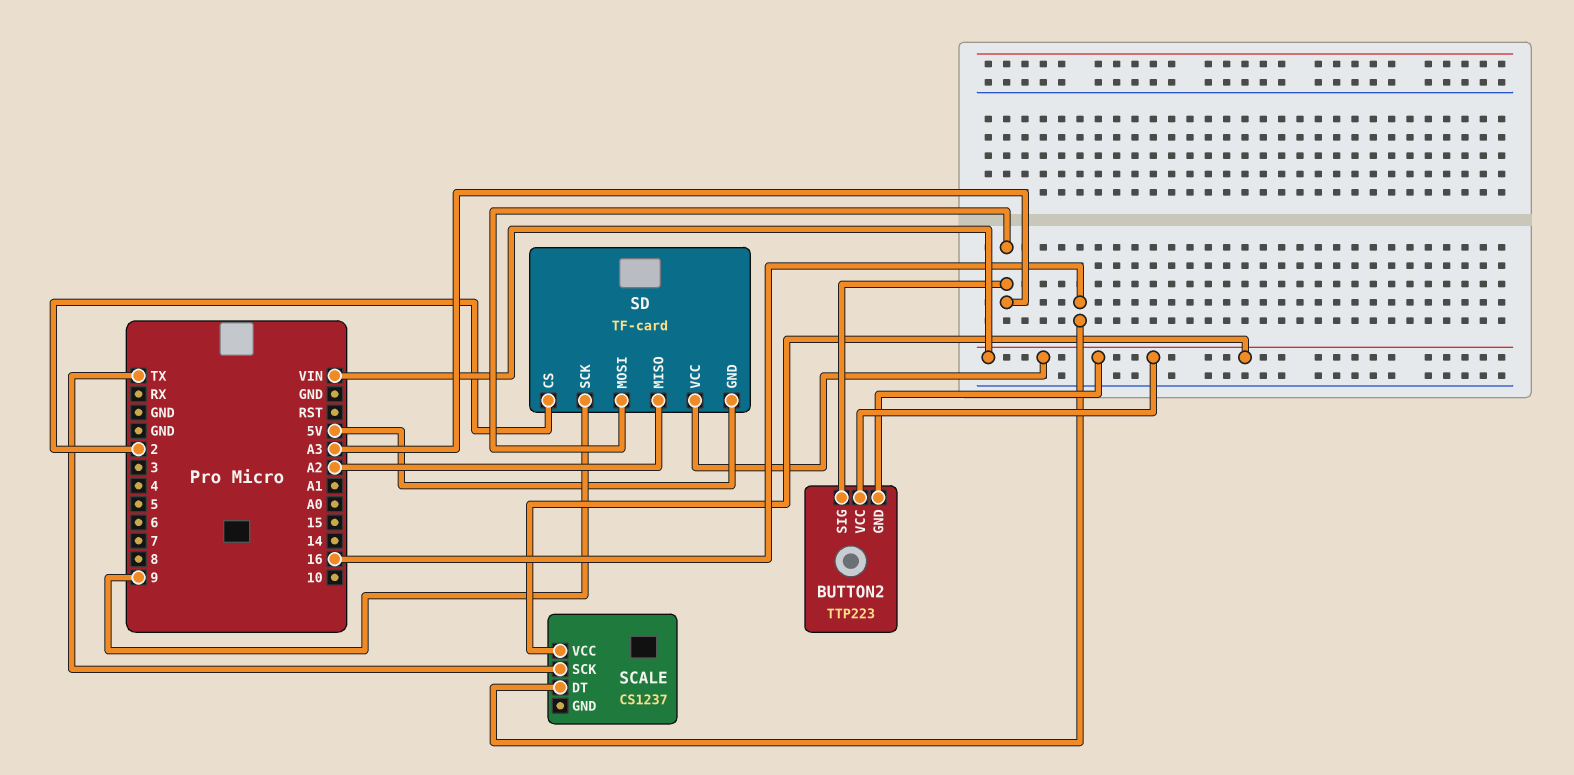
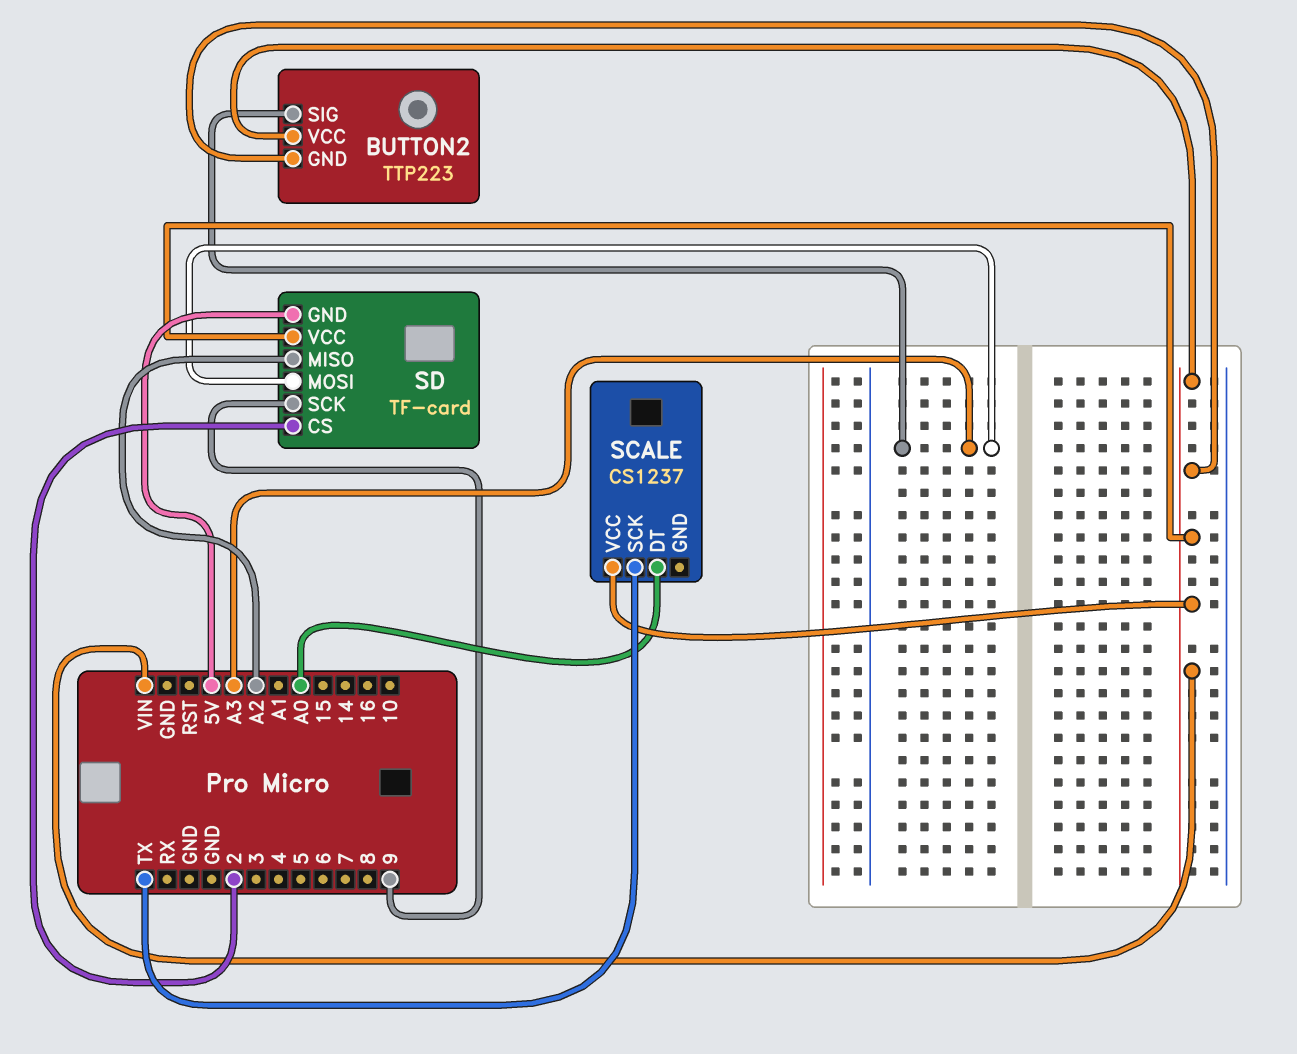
SCALE pin DT: 16 -> A0

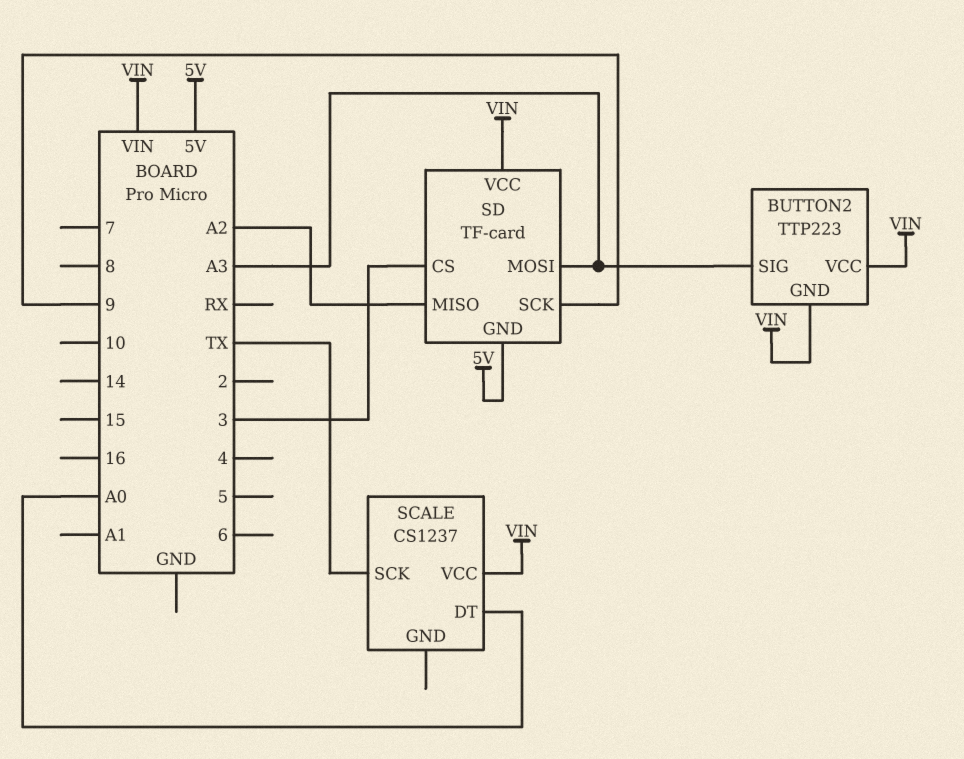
SD pin CS: 2 -> 3

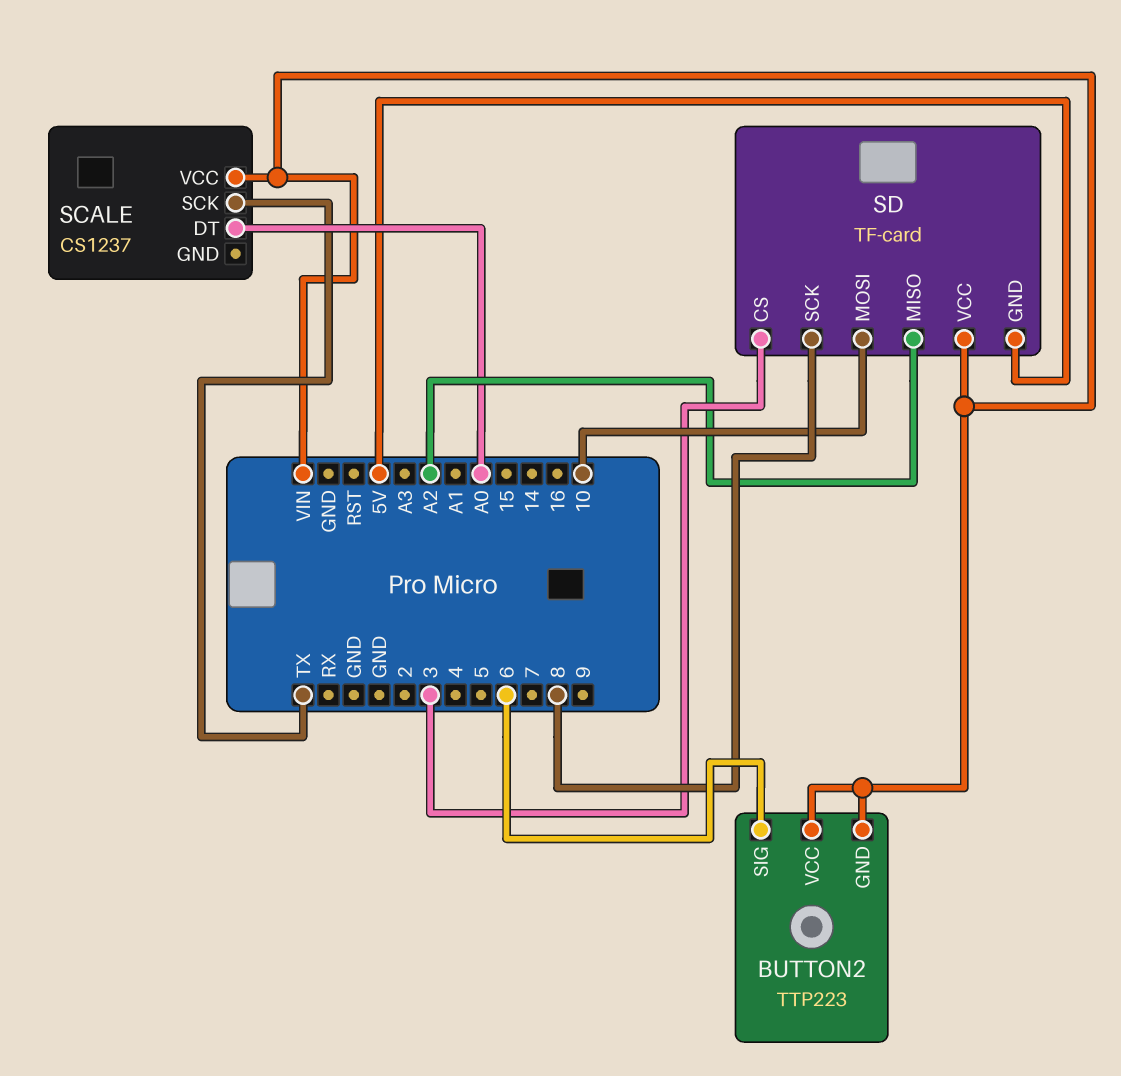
BUTTON2 pin SIG: A3 -> 6
SD pin MOSI: A3 -> 10
SD pin SCK: 9 -> 8

